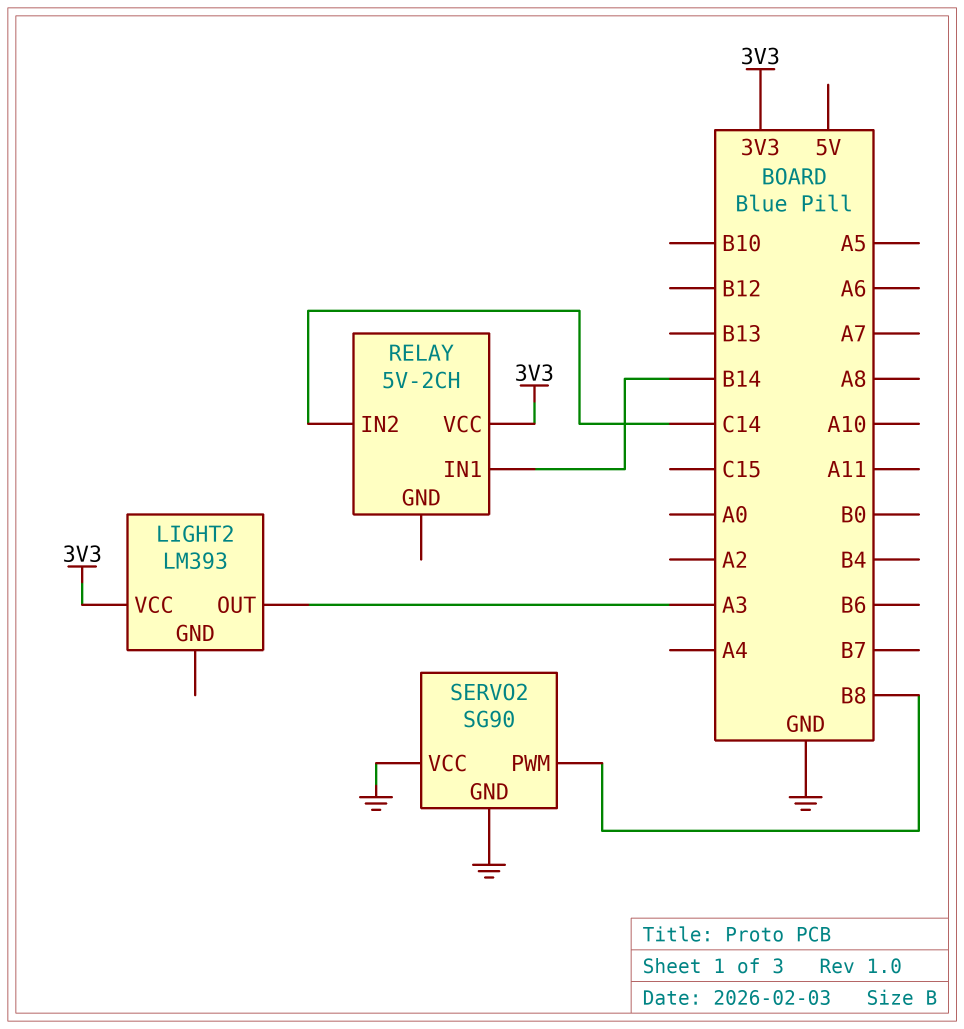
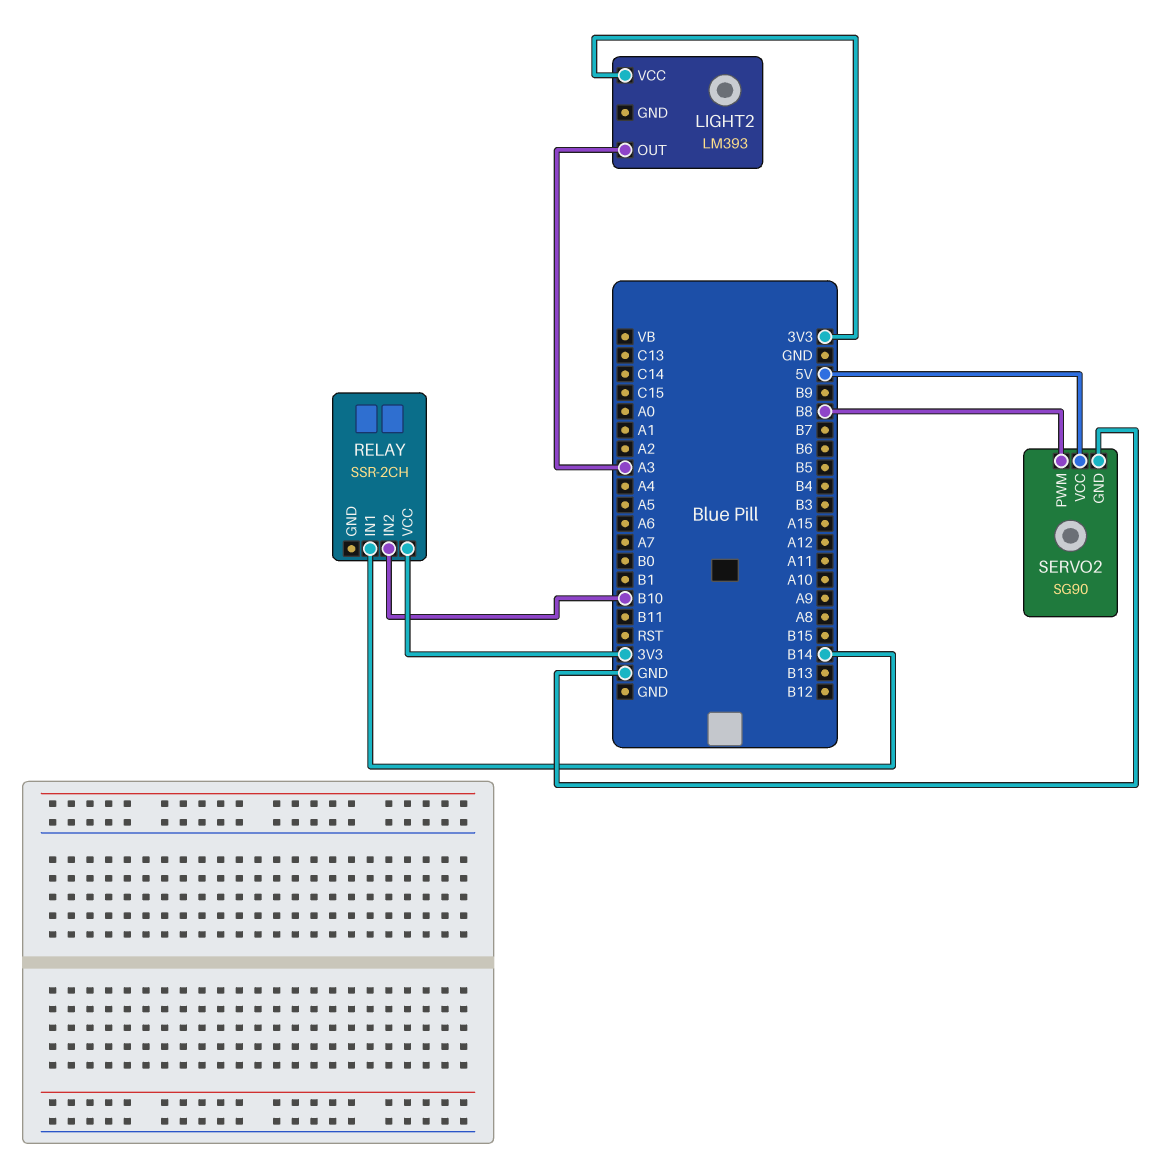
RELAY: 5V-2CH -> SSR-2CH
RELAY pin IN2: C14 -> B10
SERVO2 pin VCC: GND -> 5V

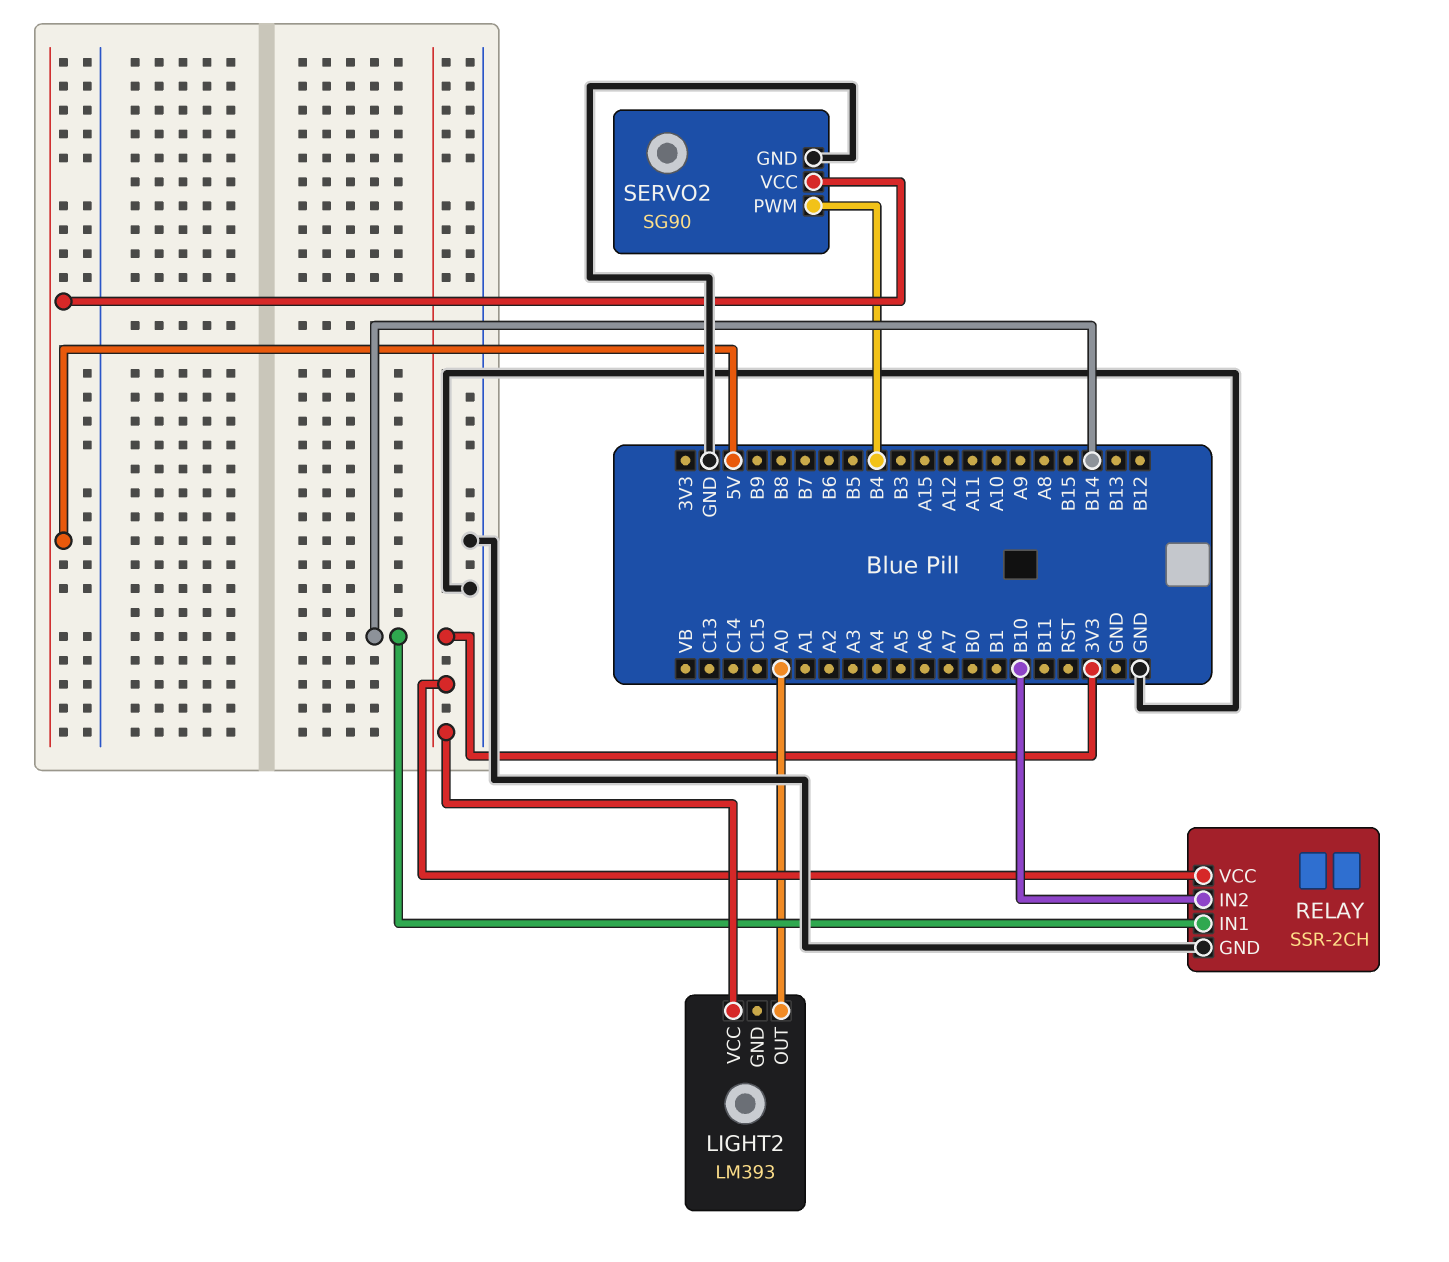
LIGHT2 pin OUT: A3 -> A0
RELAY pin GND: none -> GND
SERVO2 pin PWM: B8 -> B4

